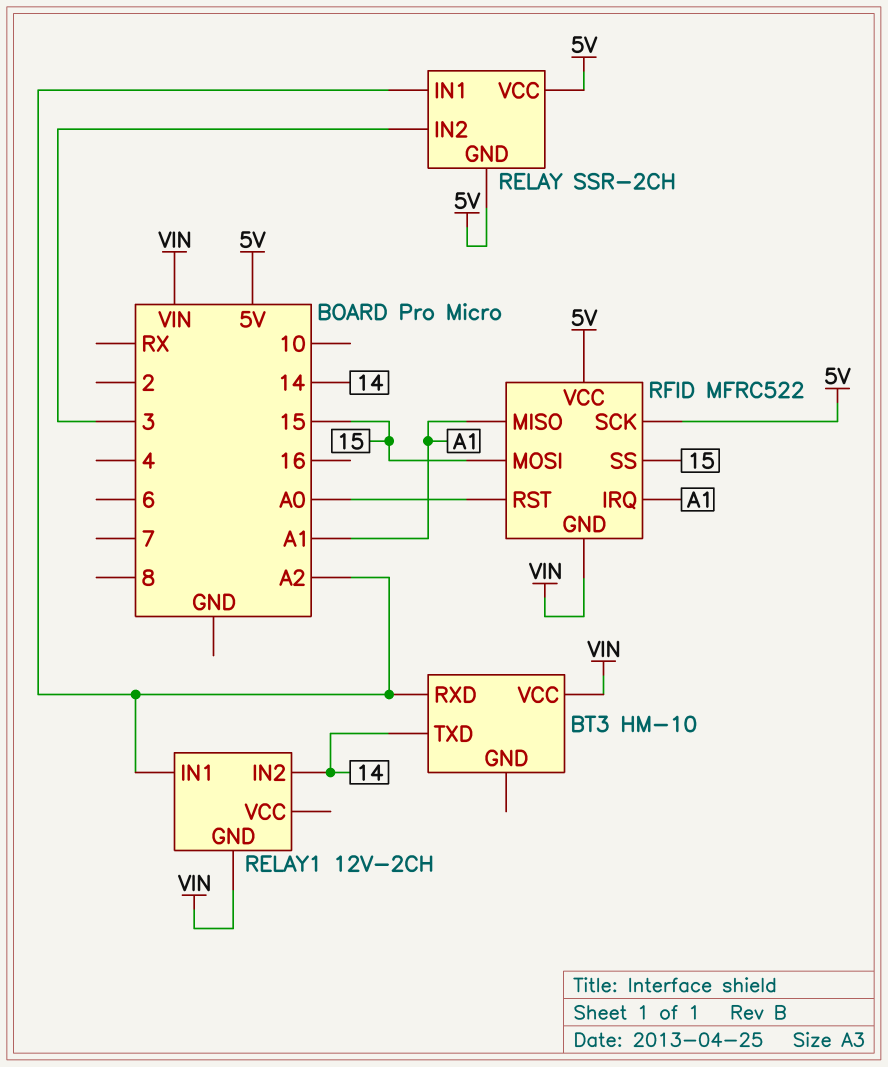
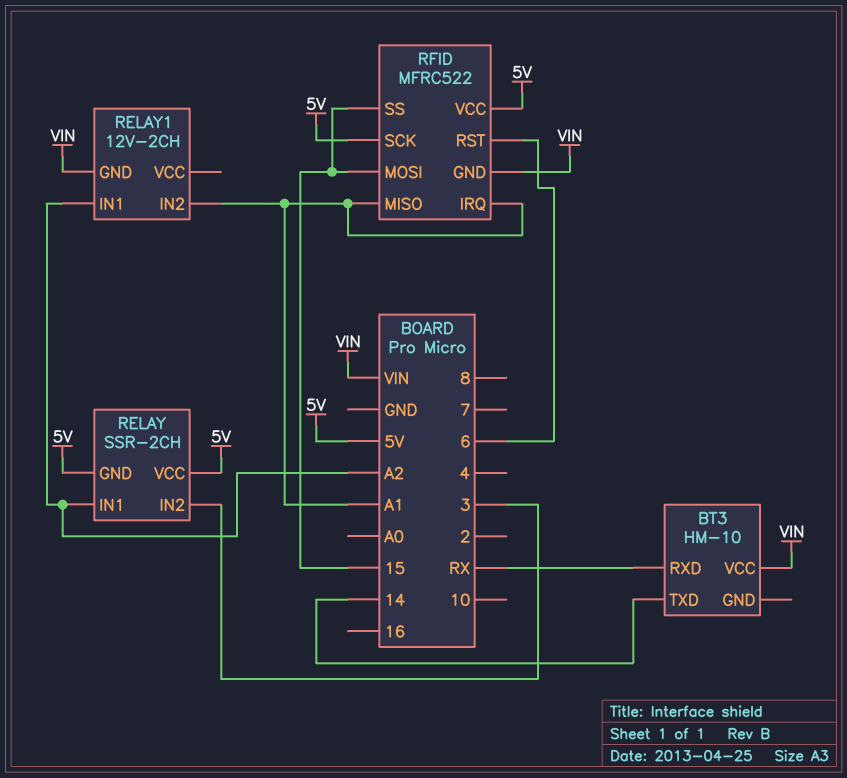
BT3 pin RXD: A2 -> RX
RELAY1 pin IN2: 14 -> A1
RFID pin RST: A0 -> 6

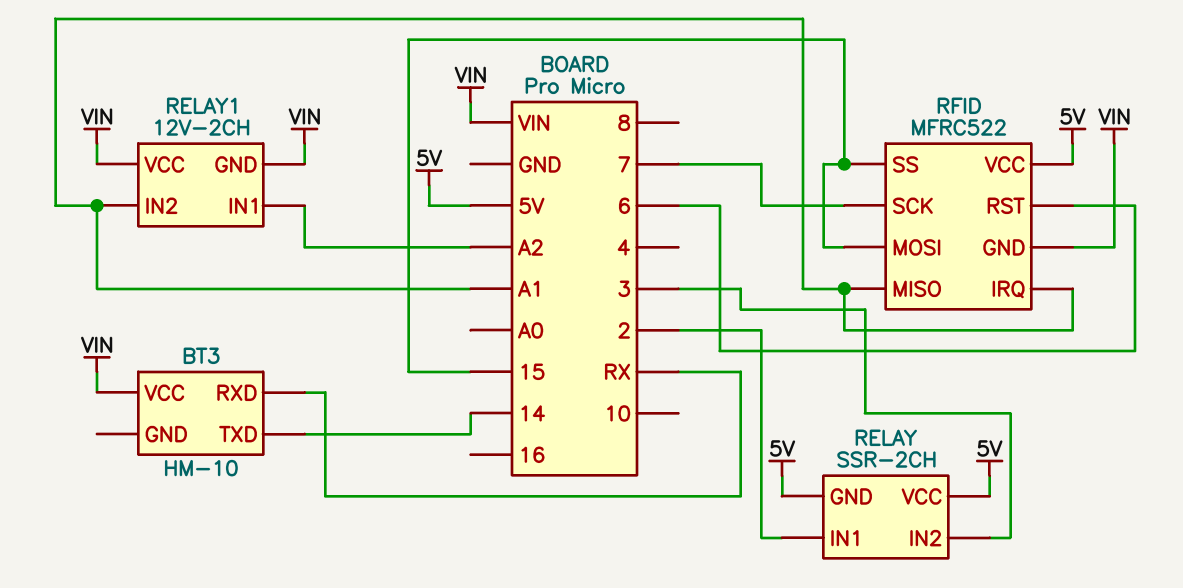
RELAY pin IN1: A2 -> 2
RELAY1 pin VCC: none -> VIN
RFID pin SCK: 5V -> 7

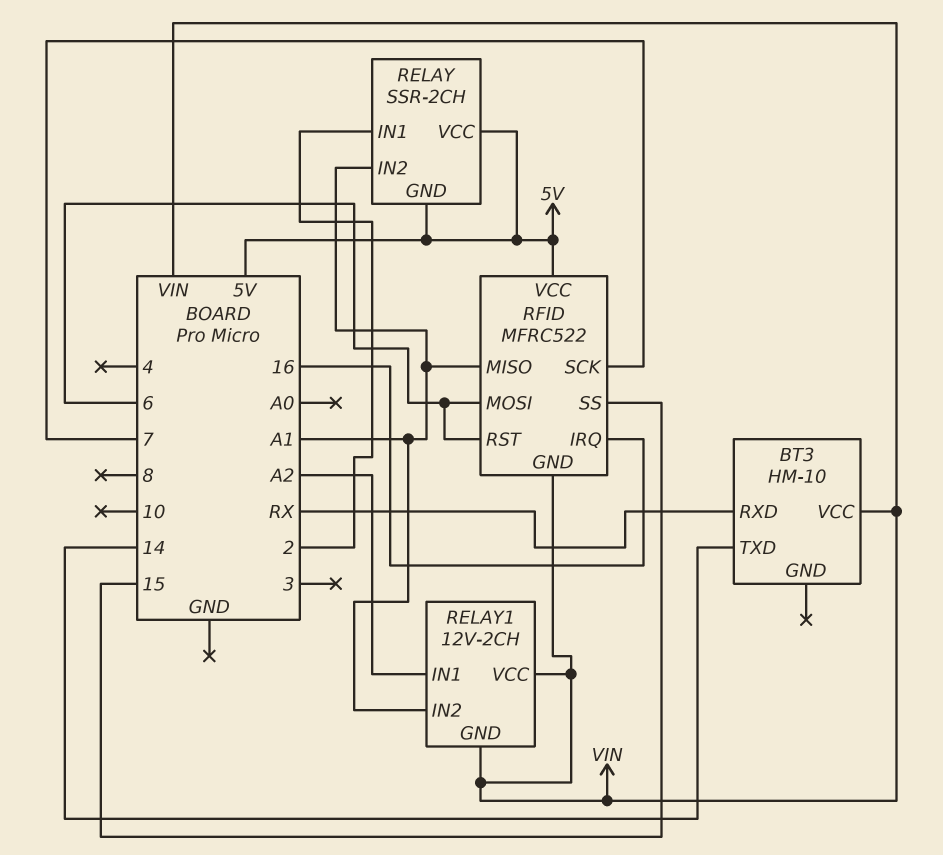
RELAY pin IN2: 3 -> A1
RFID pin IRQ: A1 -> 16
RFID pin MOSI: 15 -> 6

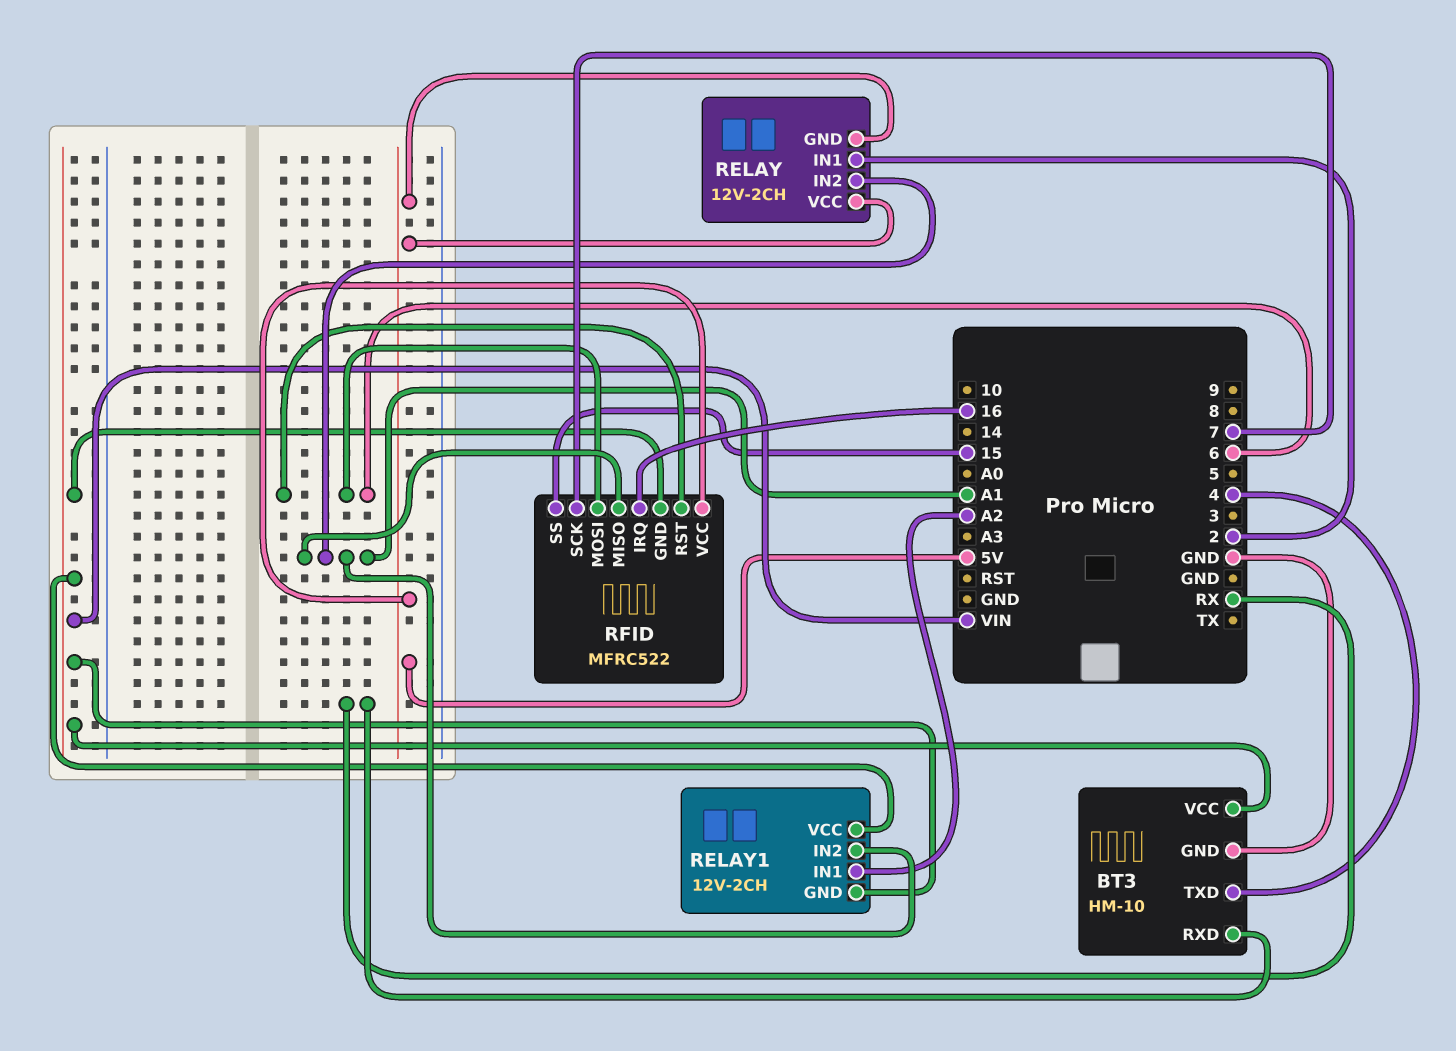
BT3 pin GND: none -> GND
BT3 pin TXD: 14 -> 4
RELAY: SSR-2CH -> 12V-2CH

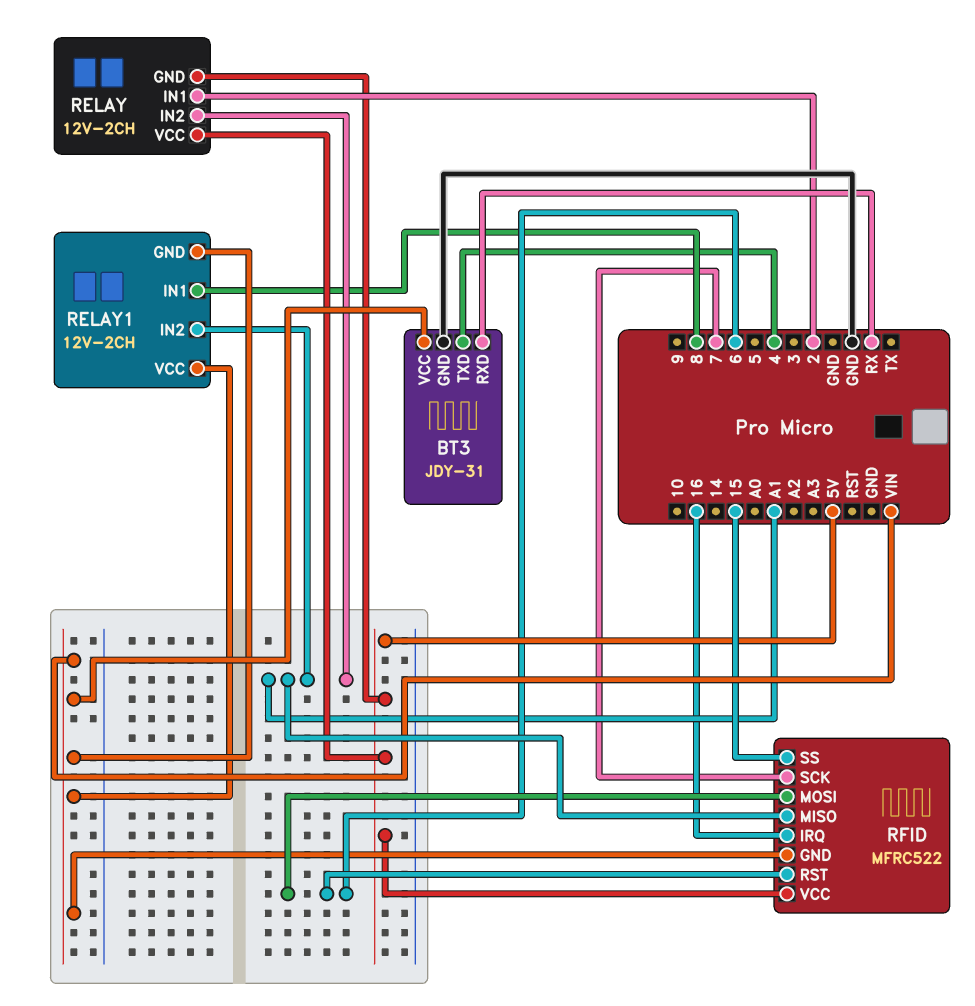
BT3: HM-10 -> JDY-31
RELAY1 pin IN1: A2 -> 8

